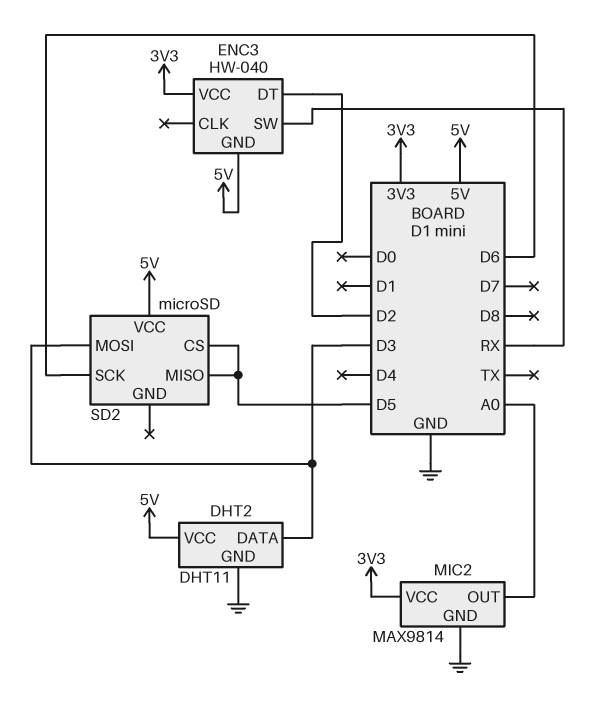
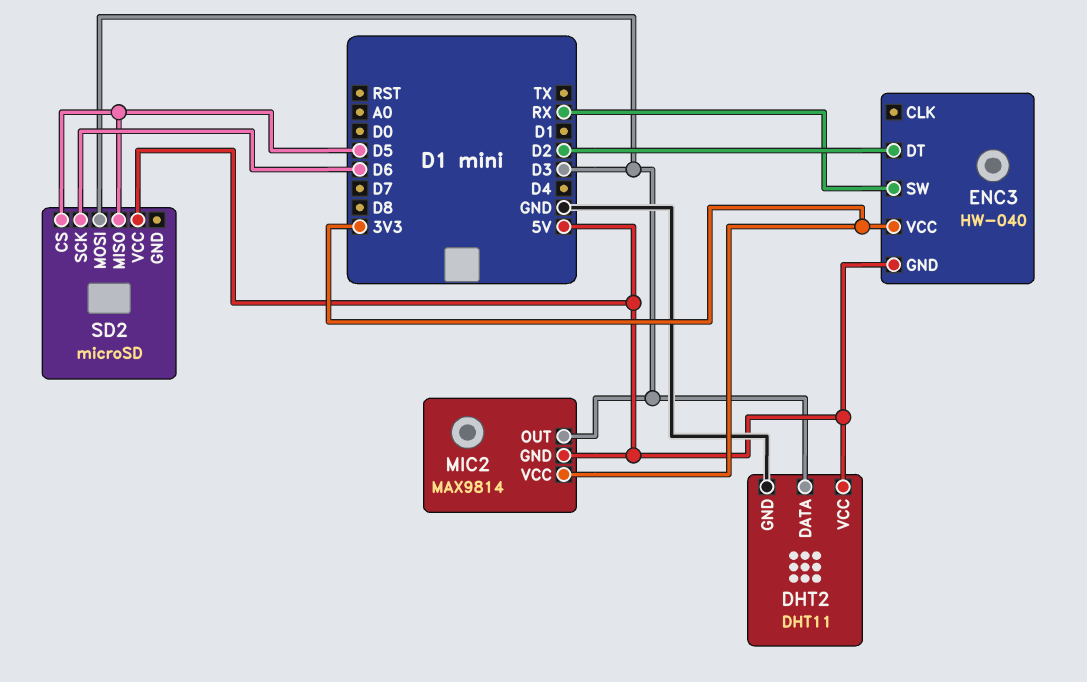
MIC2 pin GND: GND -> 5V
MIC2 pin OUT: A0 -> D3

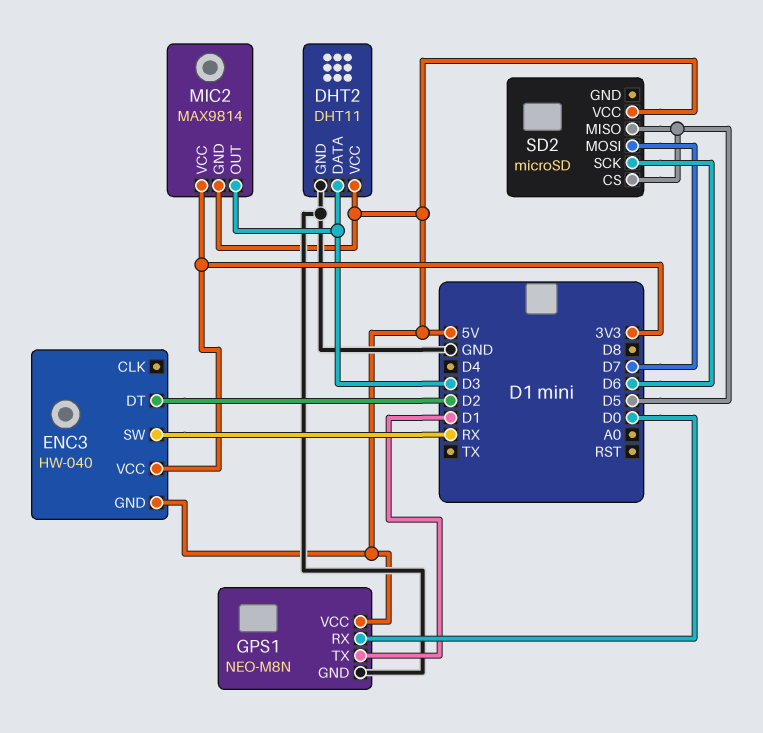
GPS1: none -> NEO-M8N
GPS1 pin GND: none -> GND
GPS1 pin RX: none -> D0
GPS1 pin TX: none -> D1
GPS1 pin VCC: none -> 5V
SD2 pin MOSI: D3 -> D7

